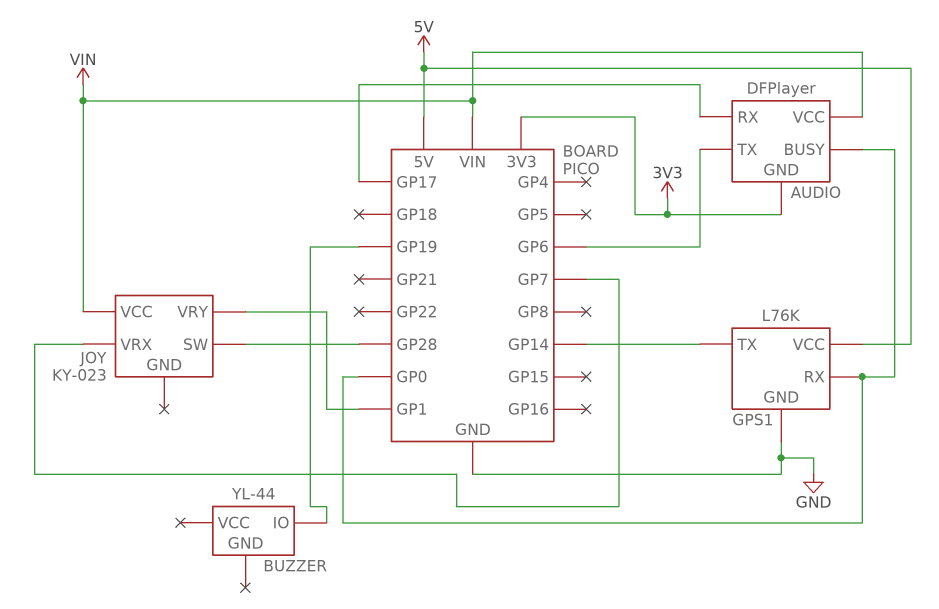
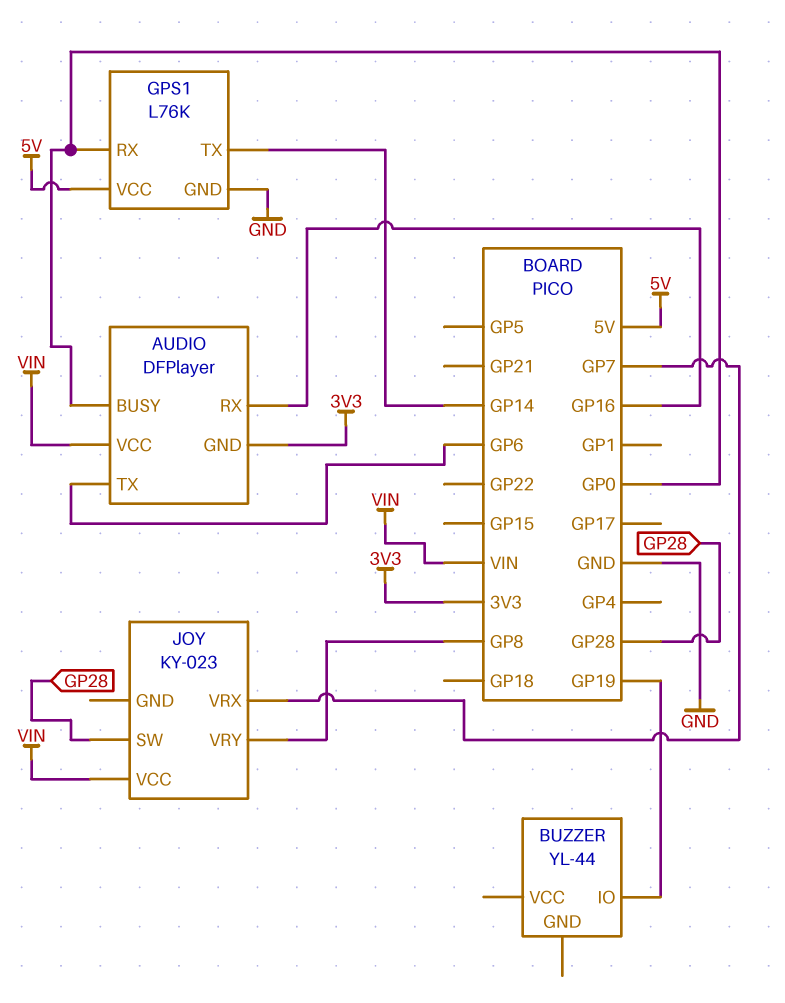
AUDIO pin RX: GP17 -> GP16
JOY pin VRY: GP1 -> GP8

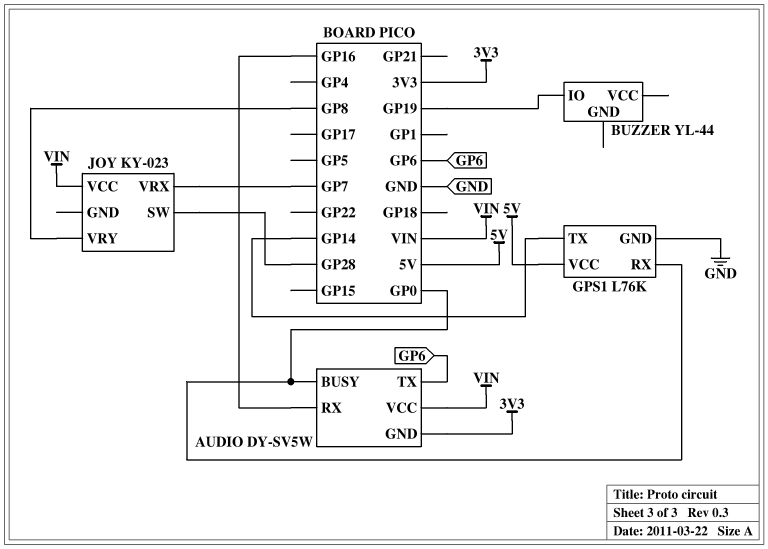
AUDIO: DFPlayer -> DY-SV5W

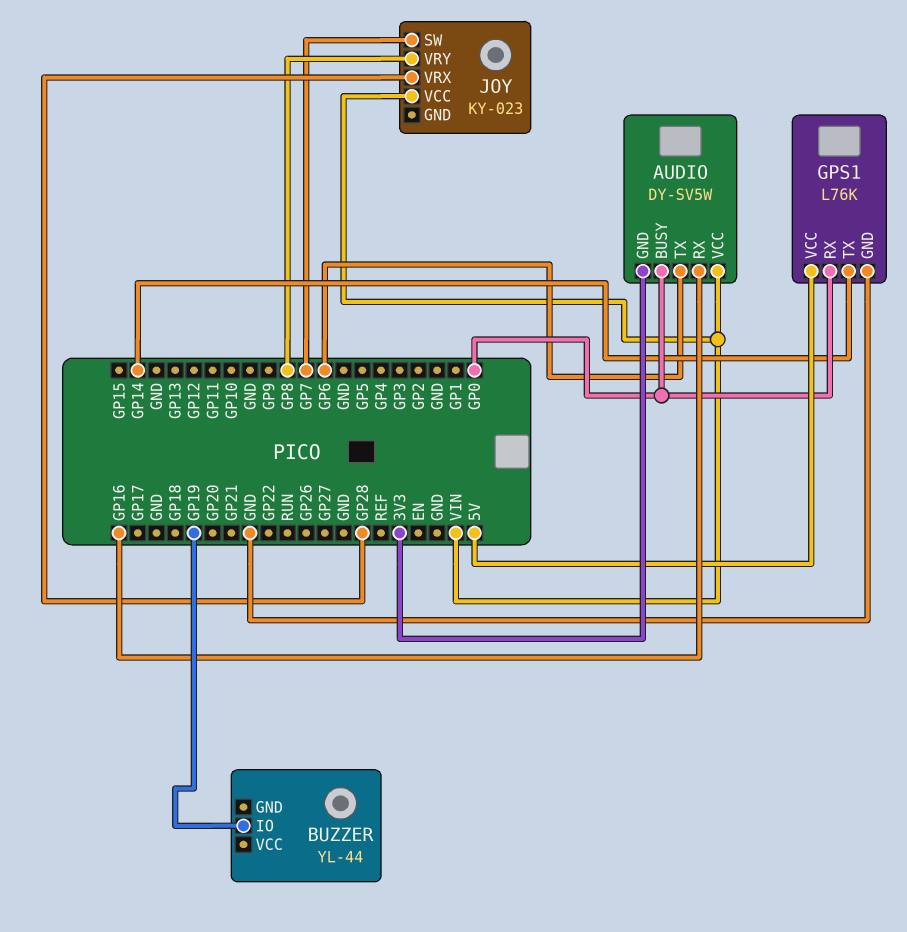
JOY pin SW: GP28 -> GP7
JOY pin VRX: GP7 -> GP28

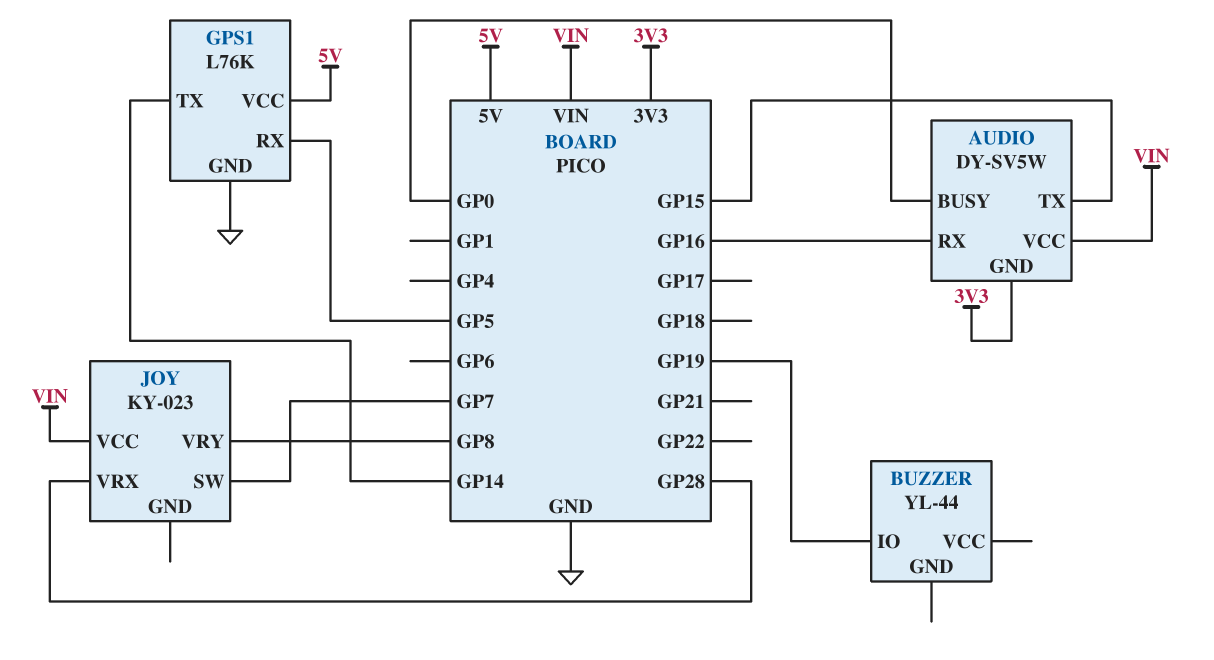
AUDIO pin TX: GP6 -> GP15
GPS1 pin RX: GP0 -> GP5

